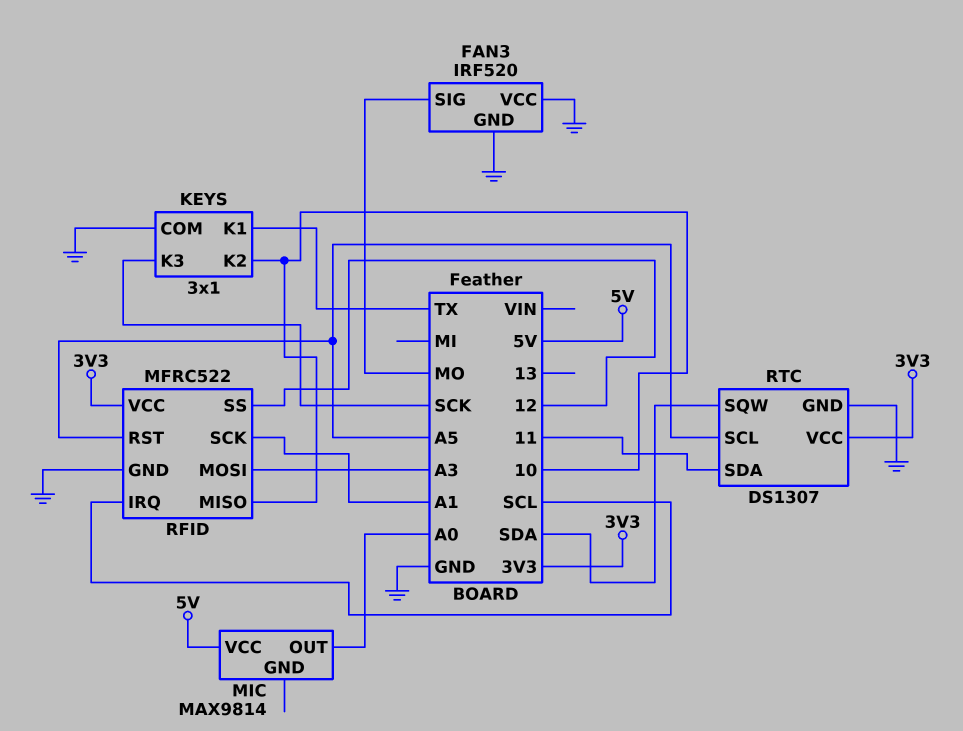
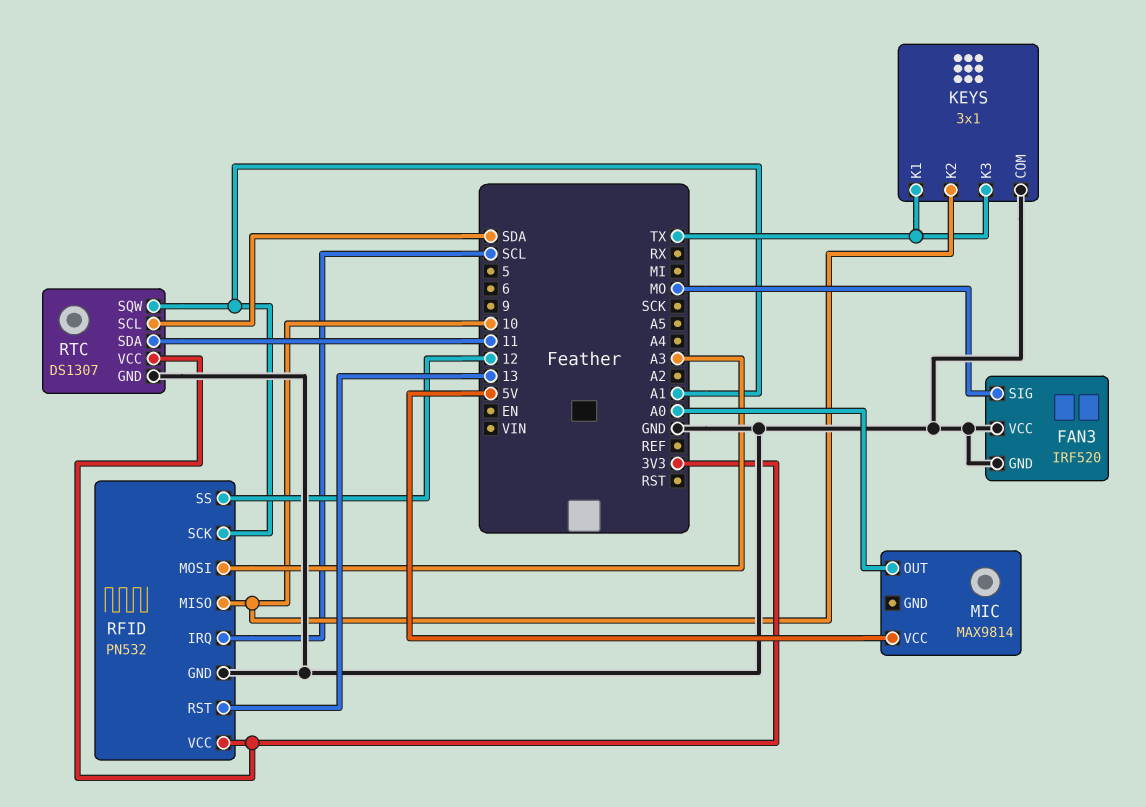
KEYS pin K3: SCK -> TX
RFID: MFRC522 -> PN532
RFID pin RST: A5 -> 13
RTC pin SCL: A5 -> SDA
RTC pin SQW: SDA -> A1

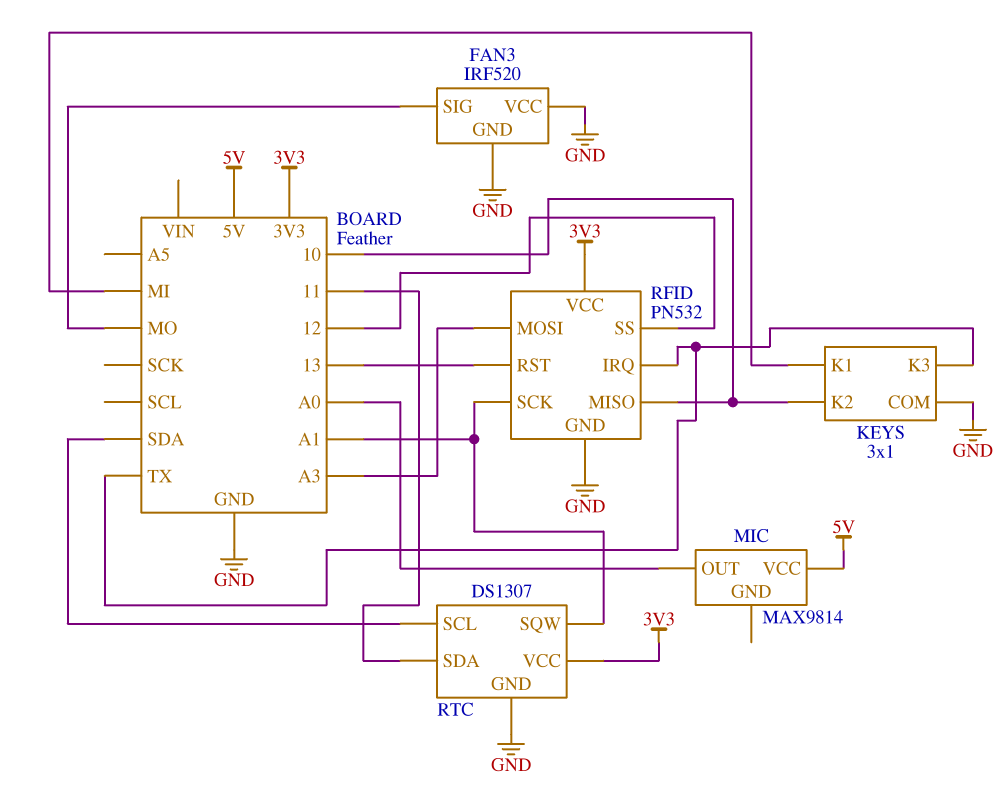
KEYS pin K1: TX -> MI
RFID pin IRQ: SCL -> TX

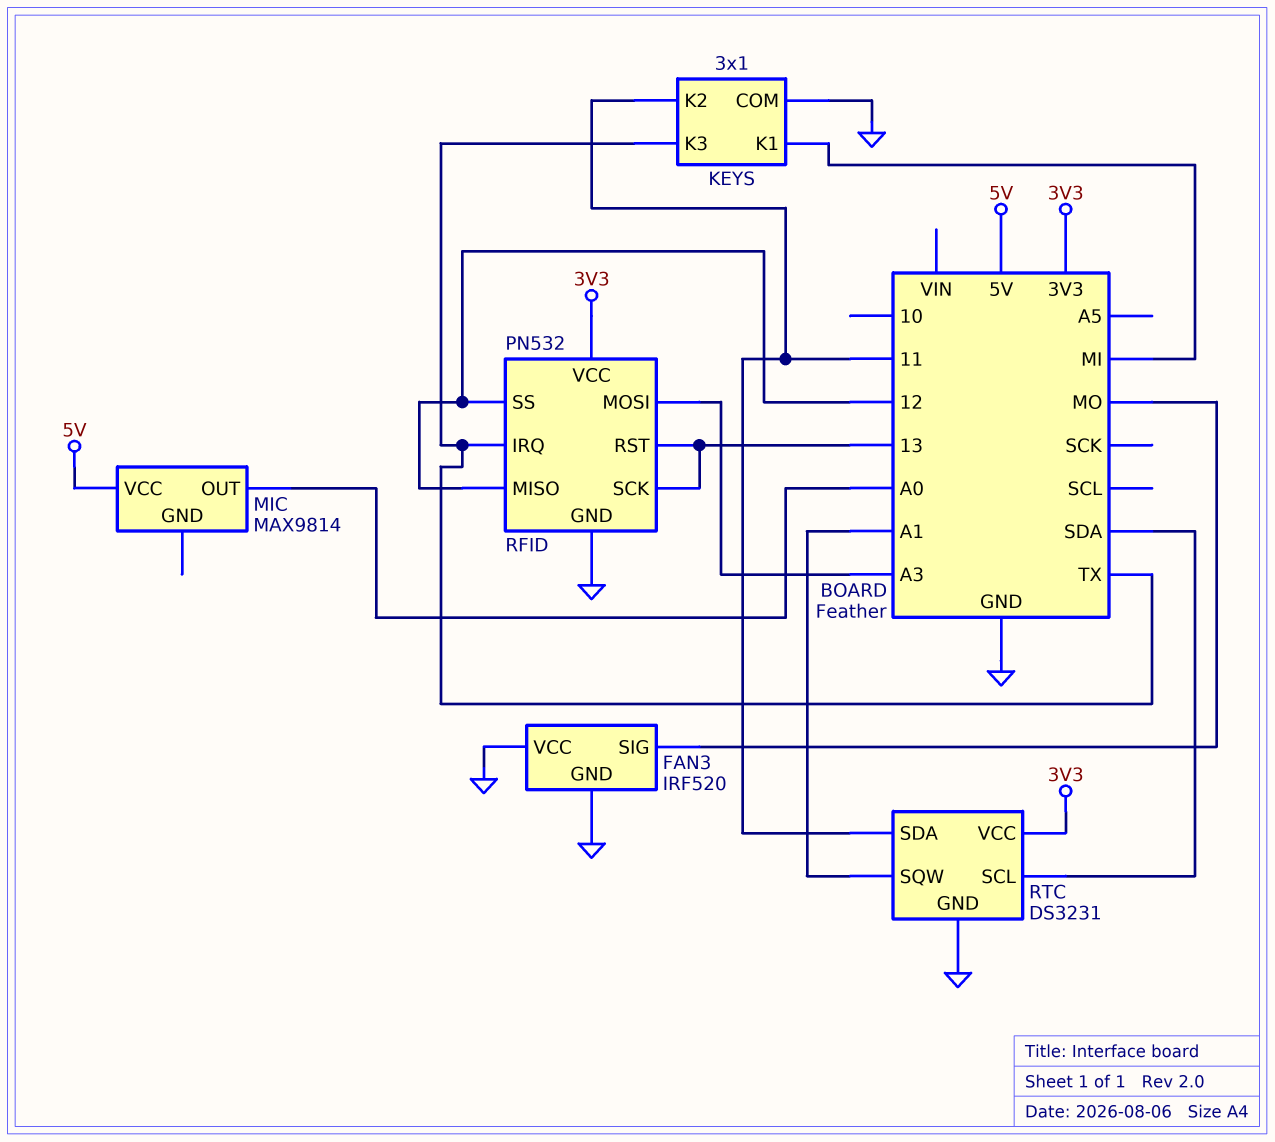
KEYS pin K2: 10 -> 11
RFID pin MISO: 10 -> 12
RFID pin SCK: A1 -> 13
RTC: DS1307 -> DS3231

